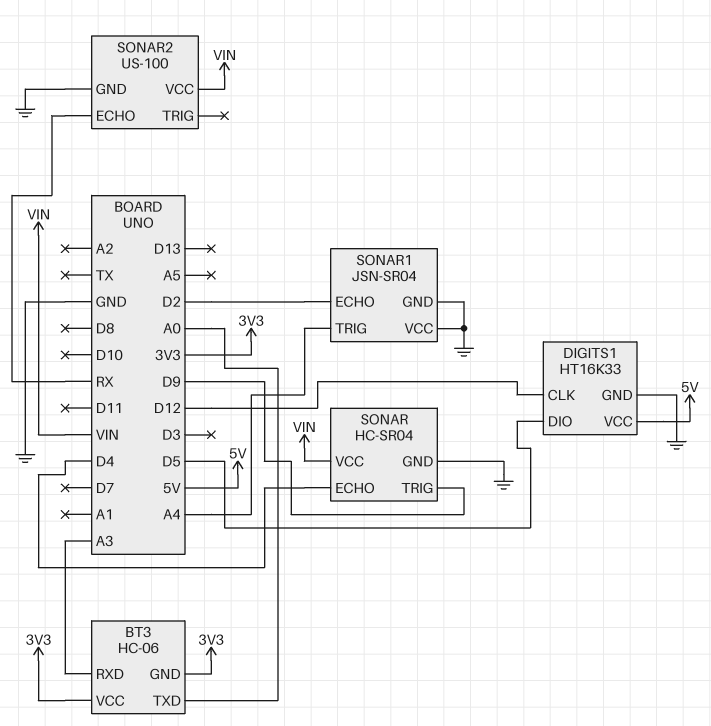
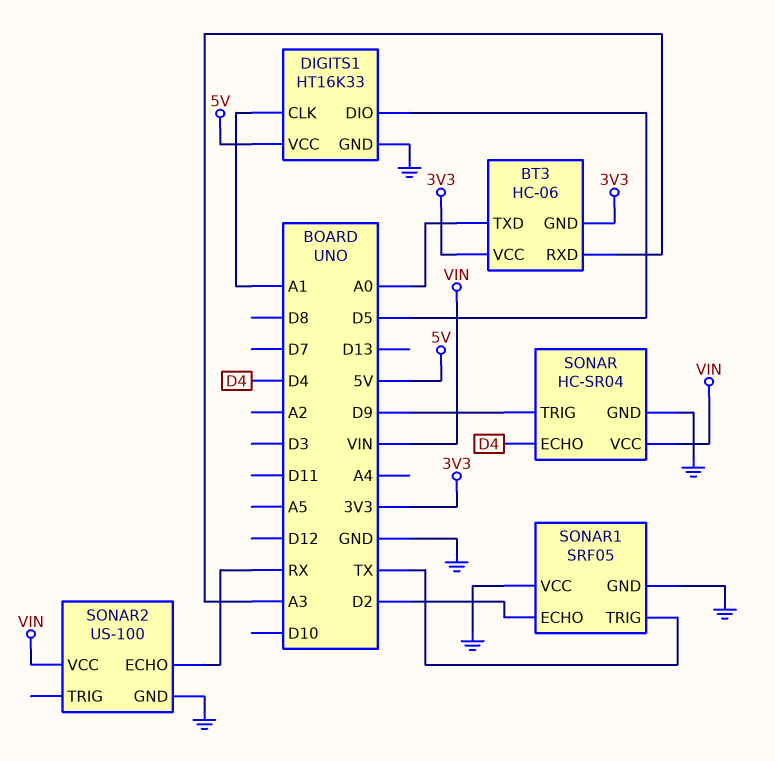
DIGITS1 pin CLK: D12 -> A1
SONAR1: JSN-SR04 -> SRF05
SONAR1 pin TRIG: A4 -> TX

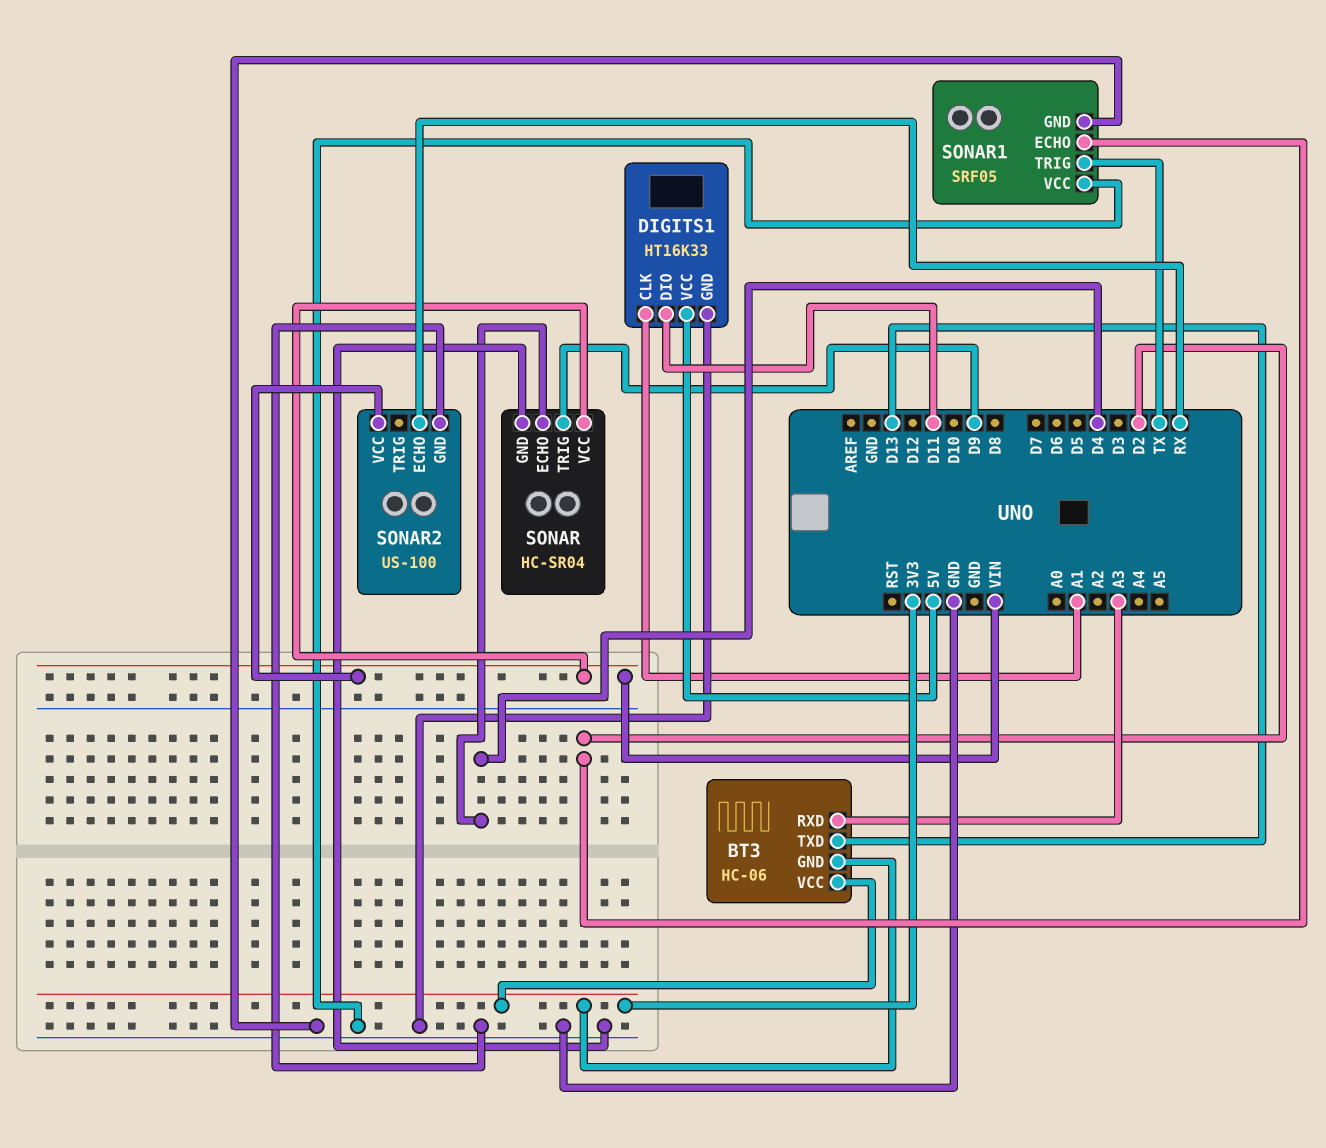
BT3 pin TXD: A0 -> D13
DIGITS1 pin DIO: D5 -> D11

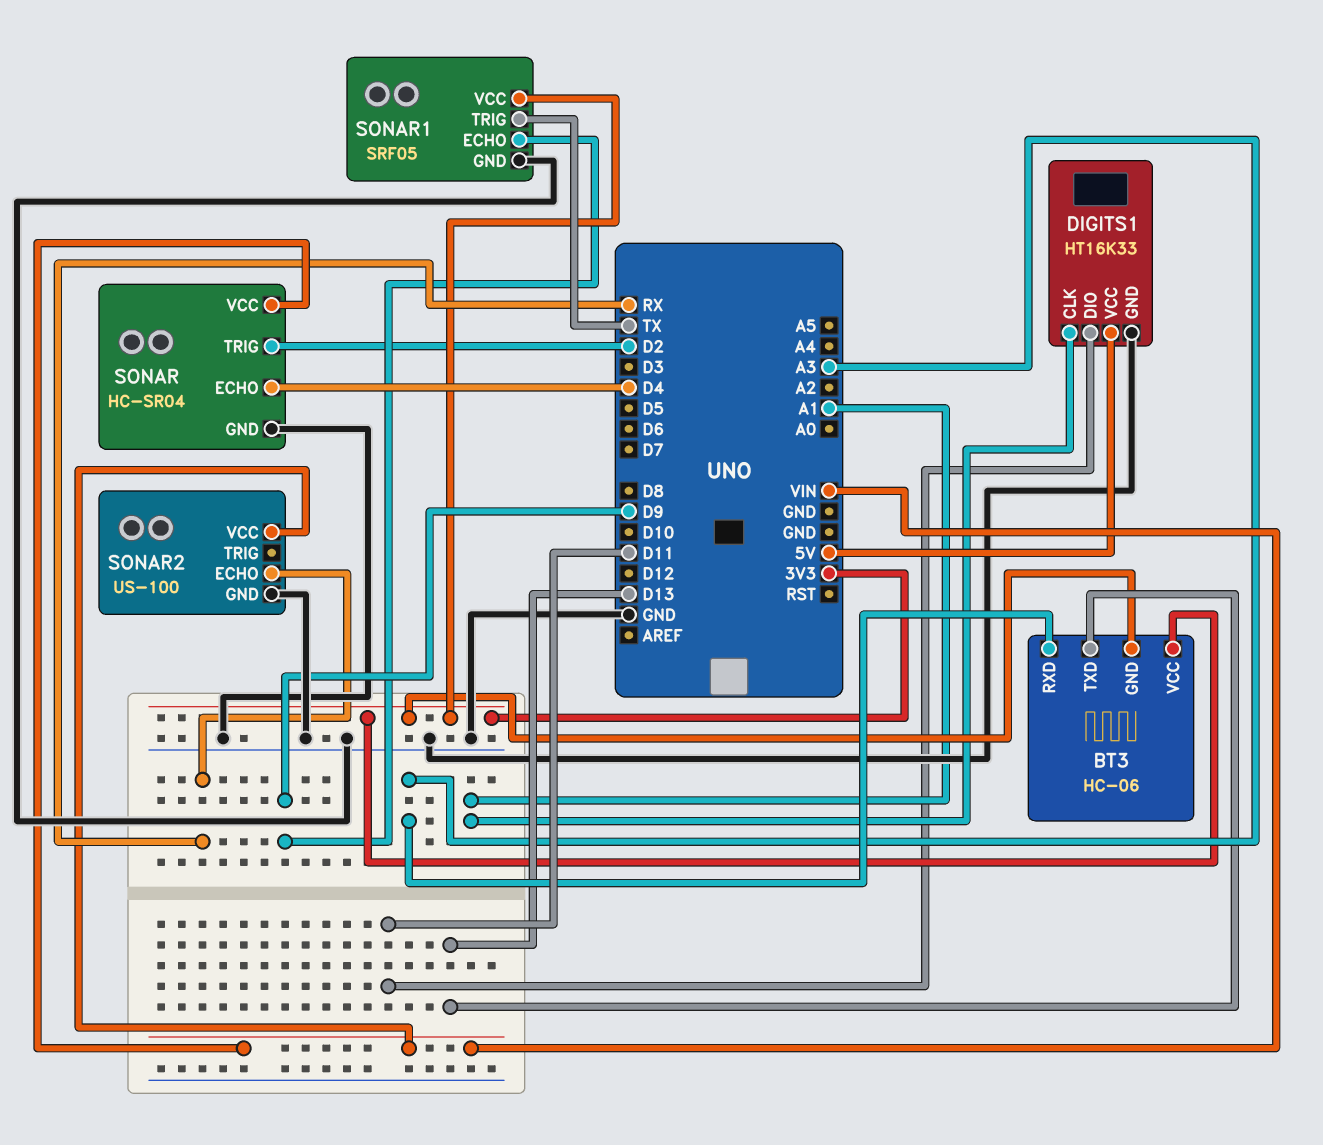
SONAR pin TRIG: D9 -> D2
SONAR1 pin ECHO: D2 -> D9
SONAR1 pin VCC: GND -> 3V3

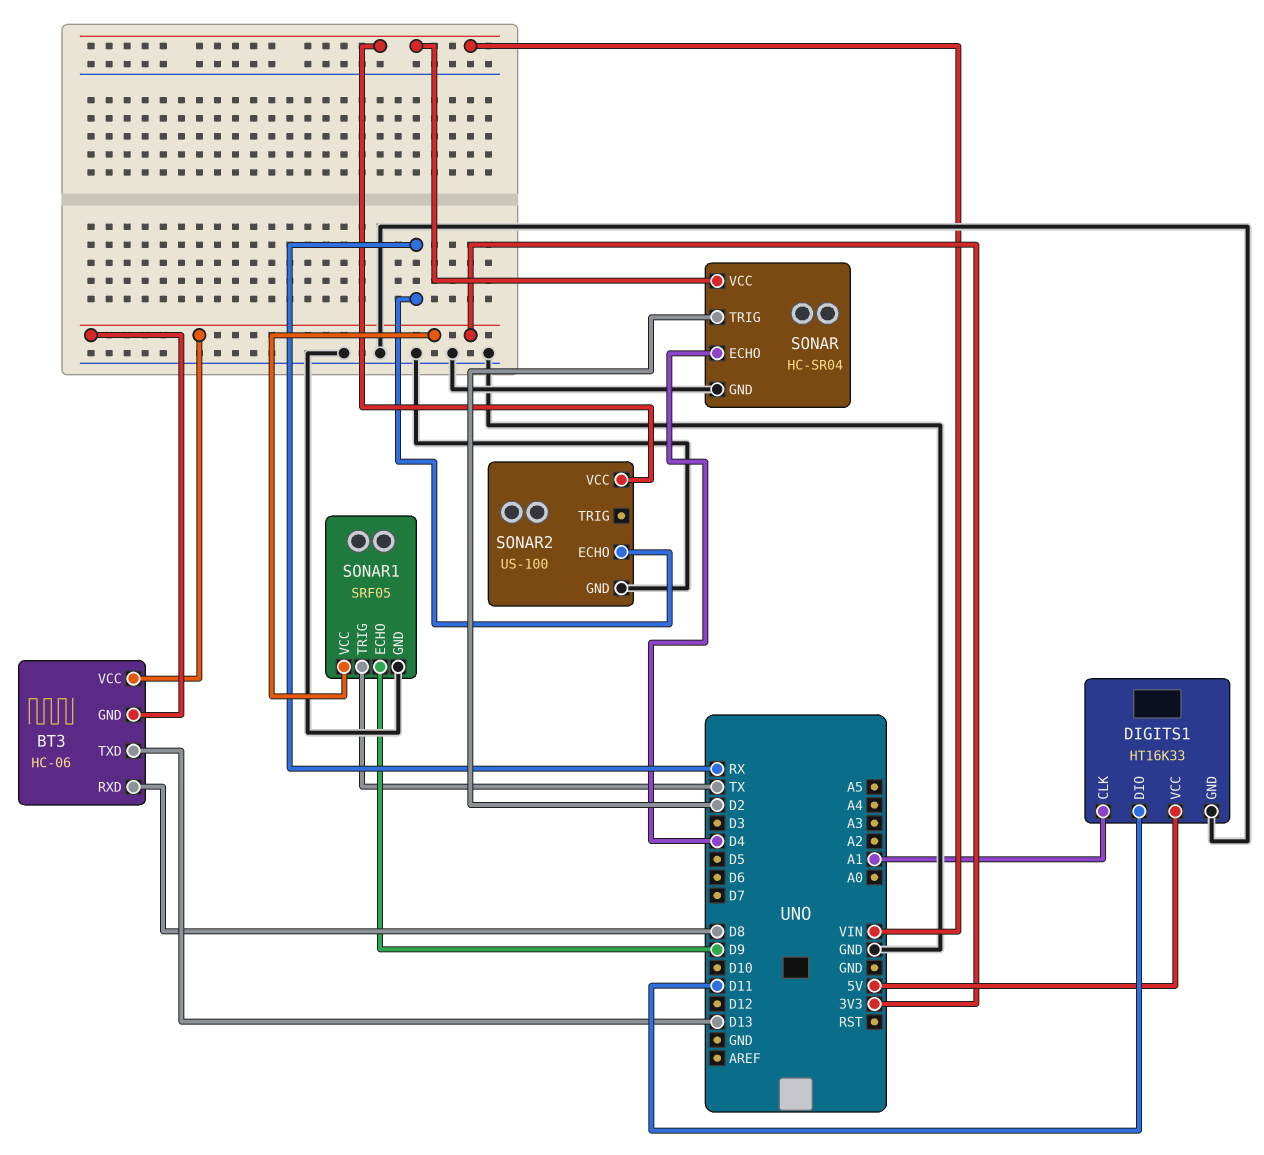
BT3 pin RXD: A3 -> D8

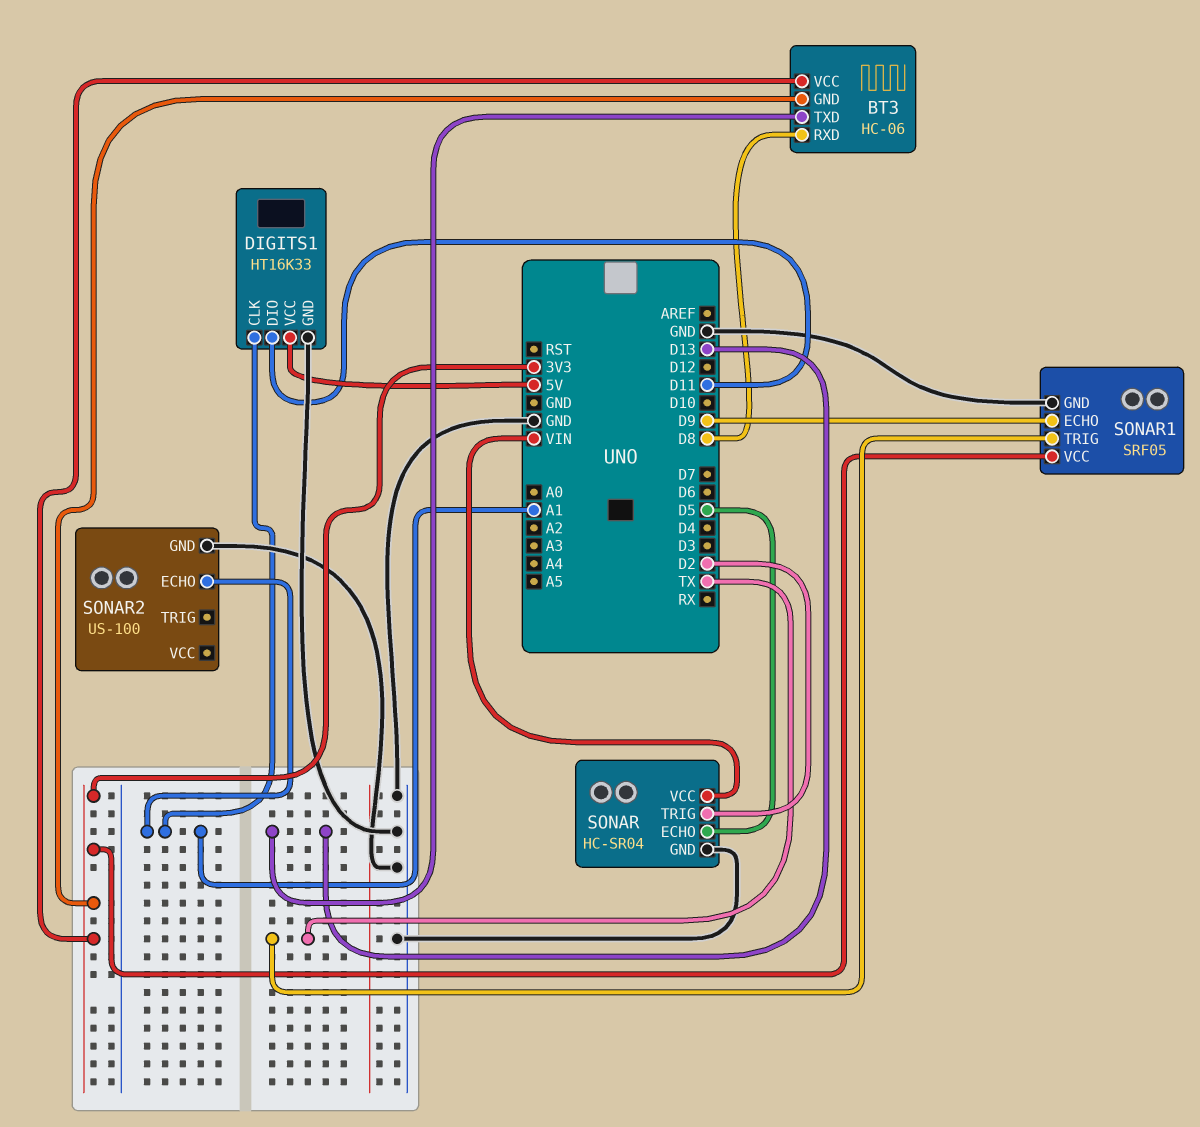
SONAR pin ECHO: D4 -> D5
SONAR2 pin ECHO: RX -> A1
SONAR2 pin VCC: VIN -> none

